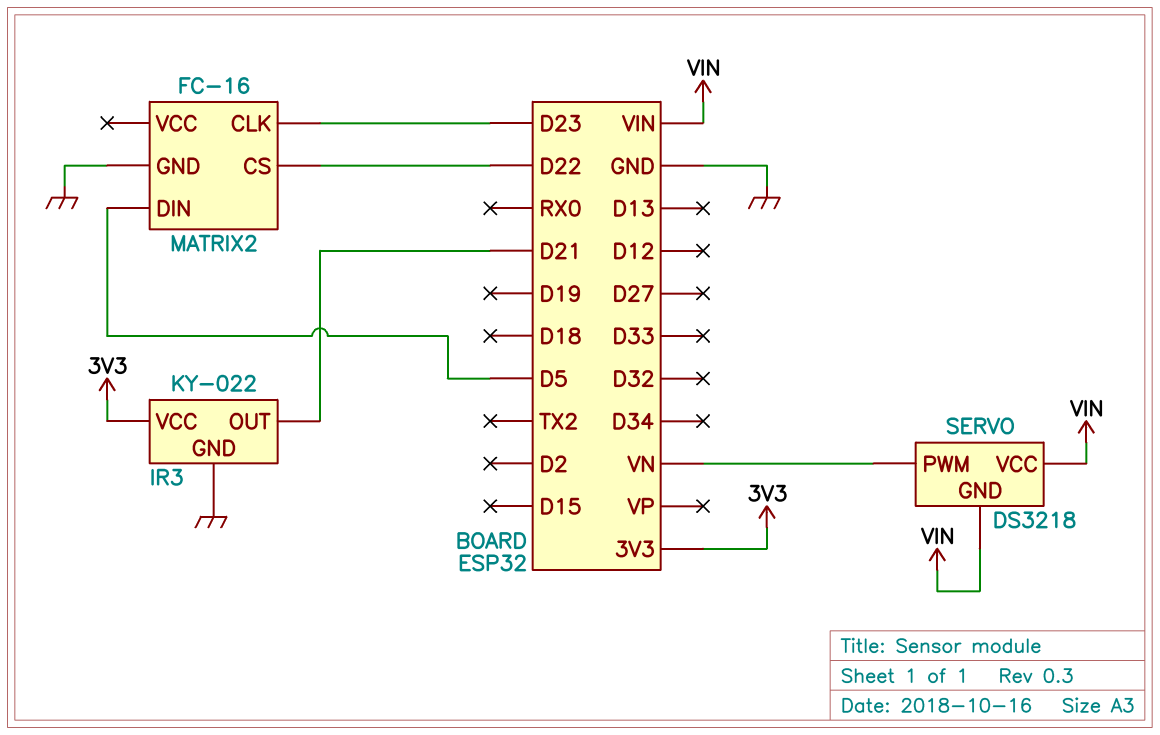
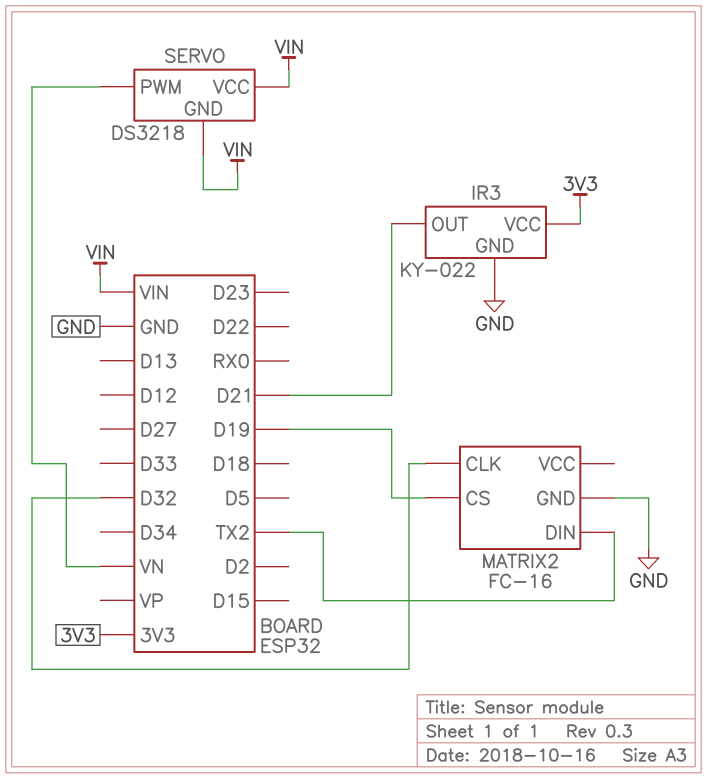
MATRIX2 pin CLK: D23 -> D32
MATRIX2 pin CS: D22 -> D19
MATRIX2 pin DIN: D5 -> TX2

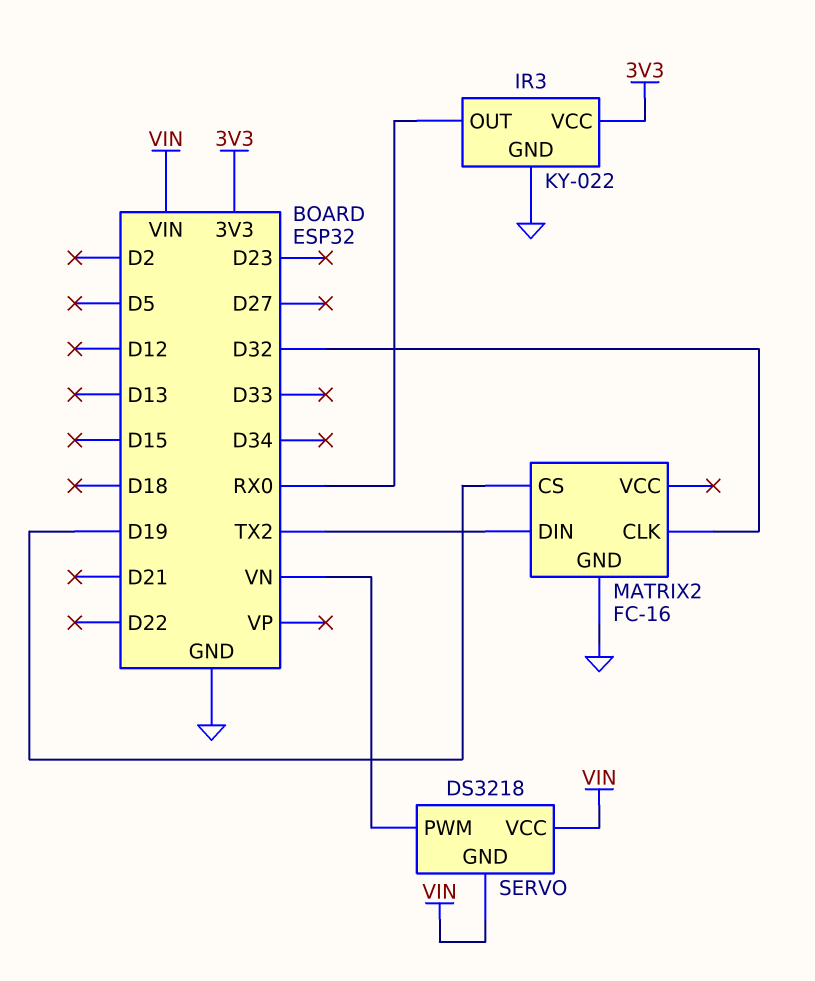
IR3 pin OUT: D21 -> RX0

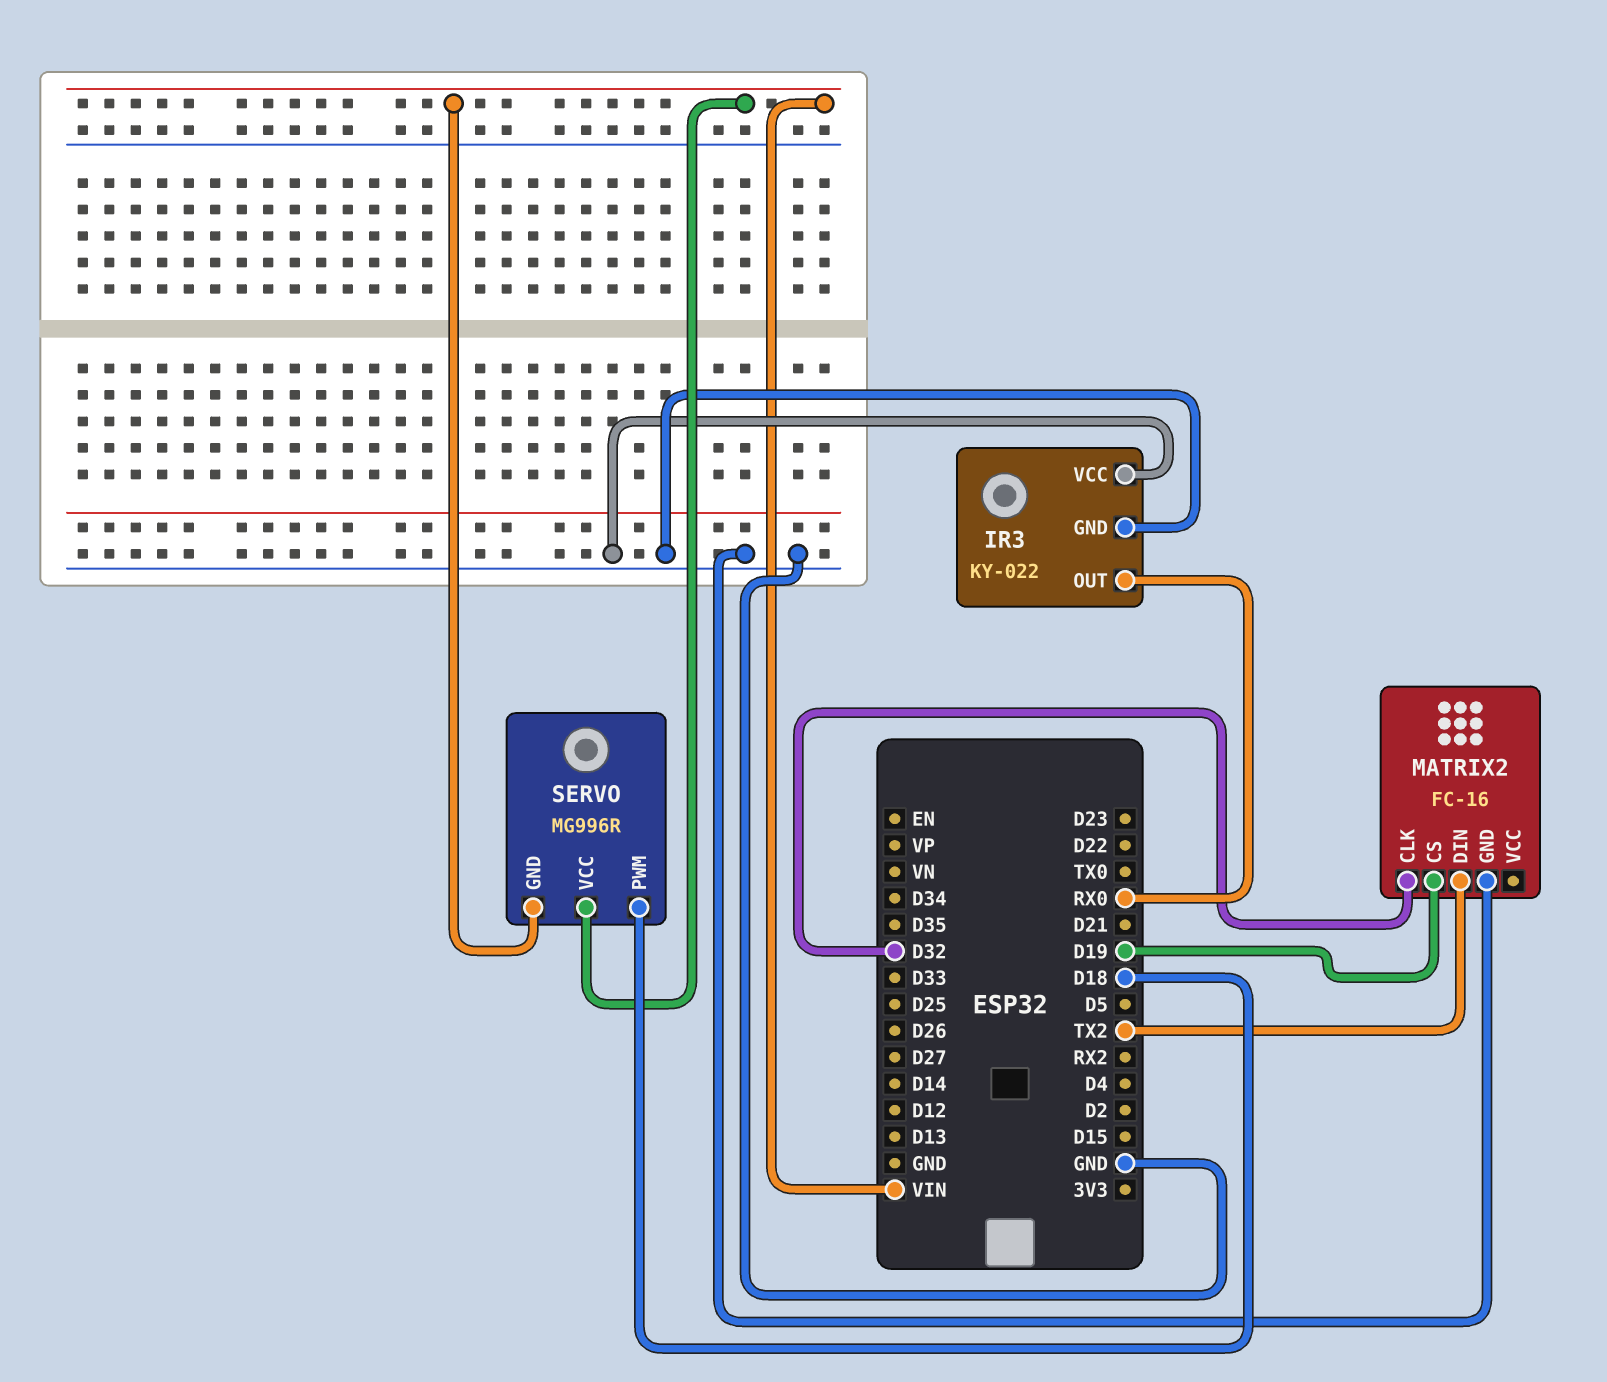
IR3 pin VCC: 3V3 -> GND
SERVO: DS3218 -> MG996R
SERVO pin PWM: VN -> D18

